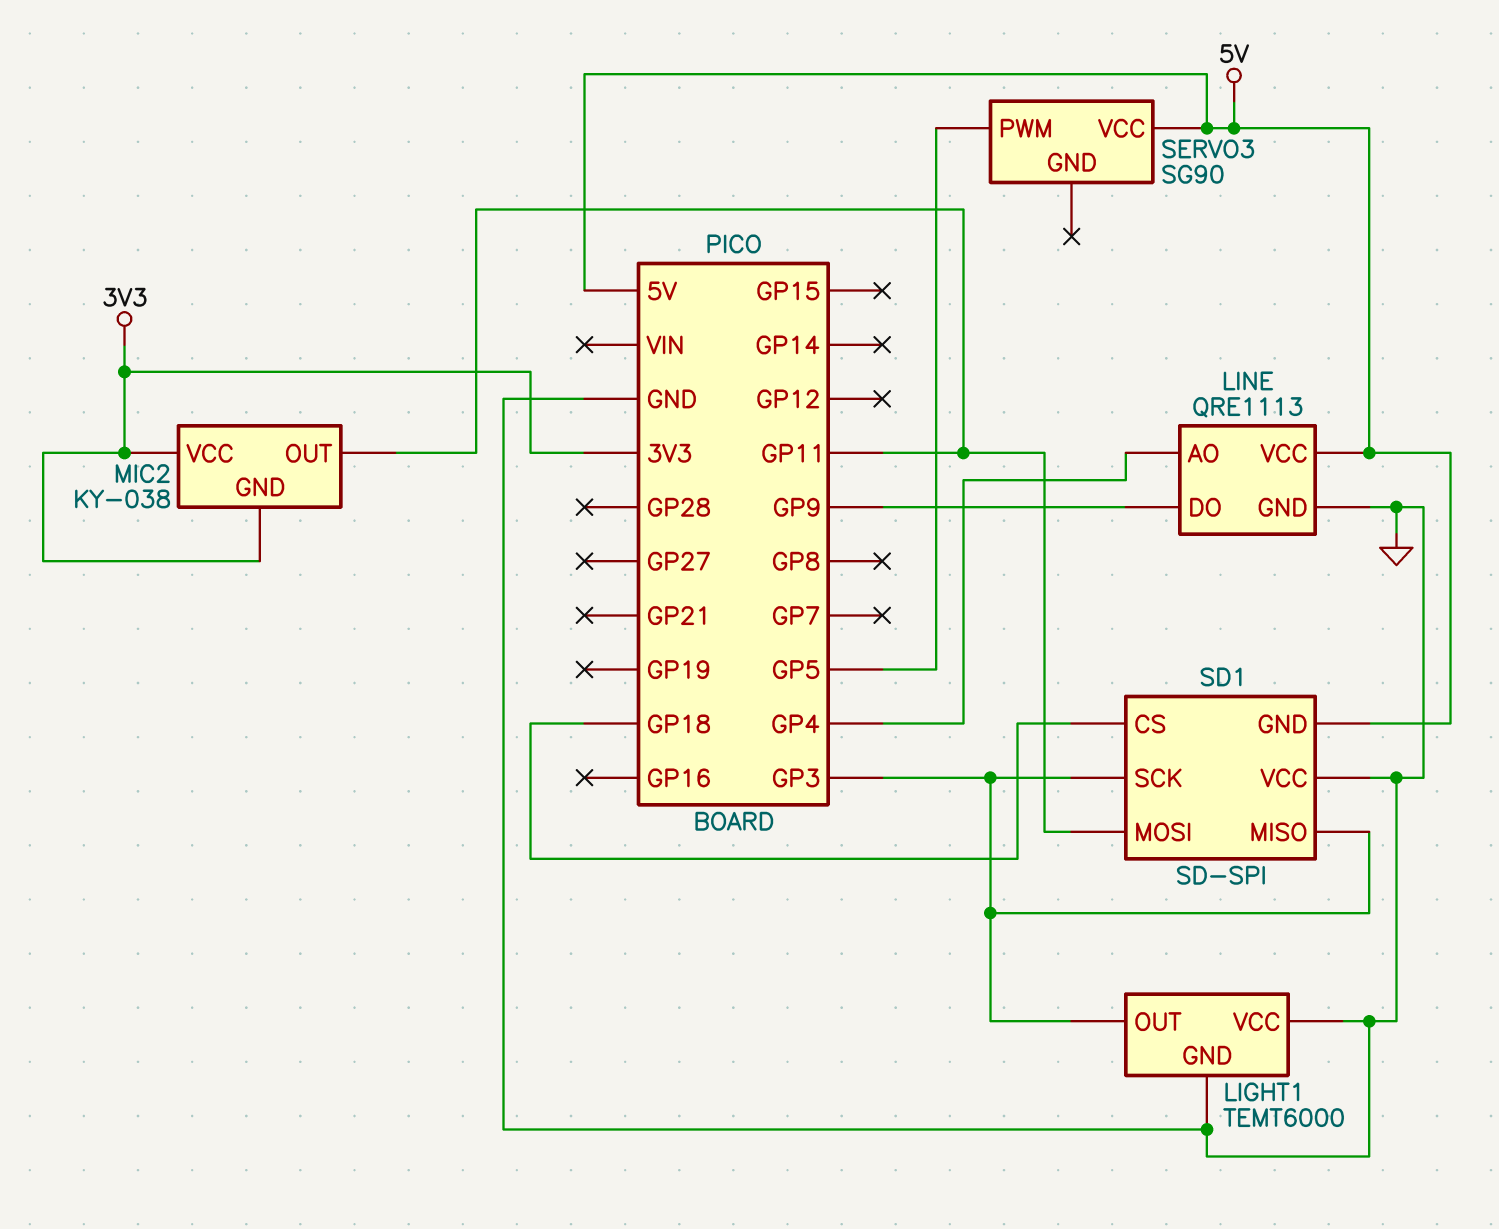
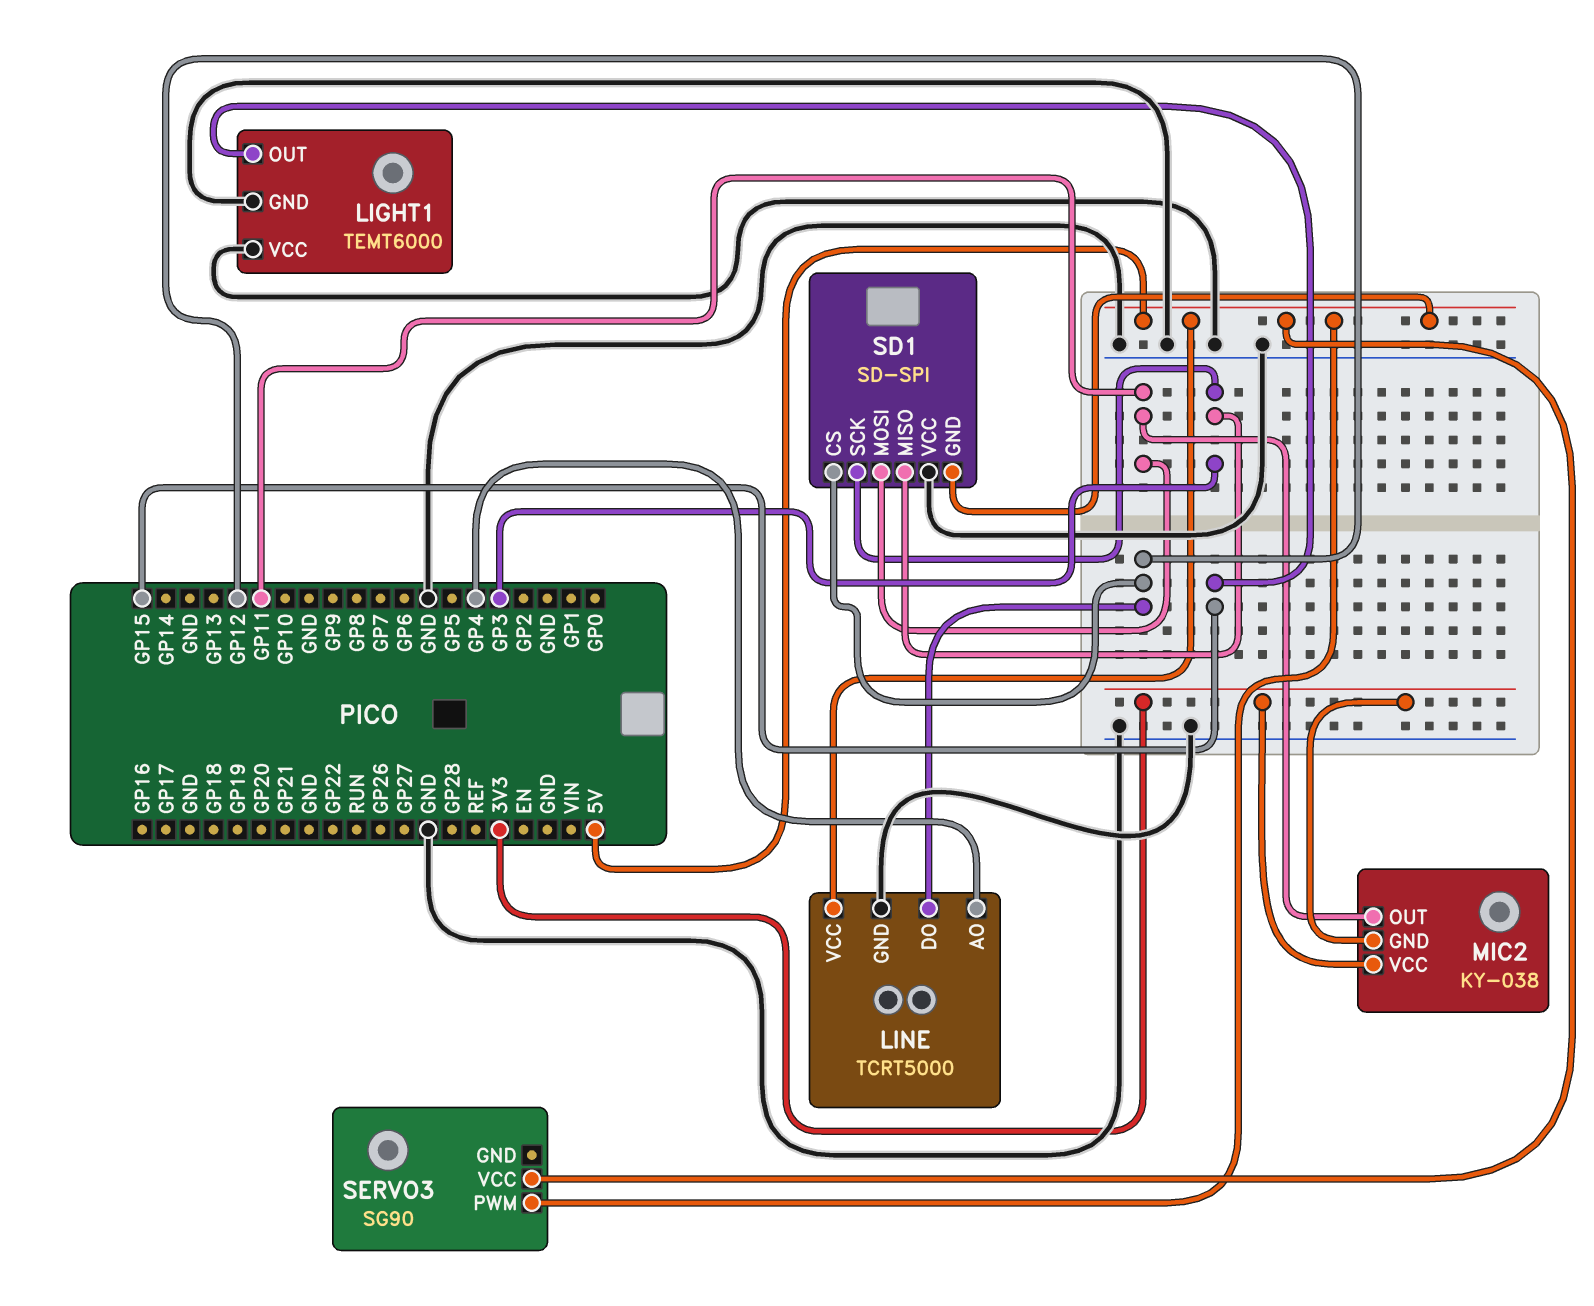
LIGHT1 pin OUT: GP3 -> GP15
LINE: QRE1113 -> TCRT5000
LINE pin DO: GP9 -> GP12
SD1 pin CS: GP18 -> GP12
SERVO3 pin PWM: GP5 -> 5V

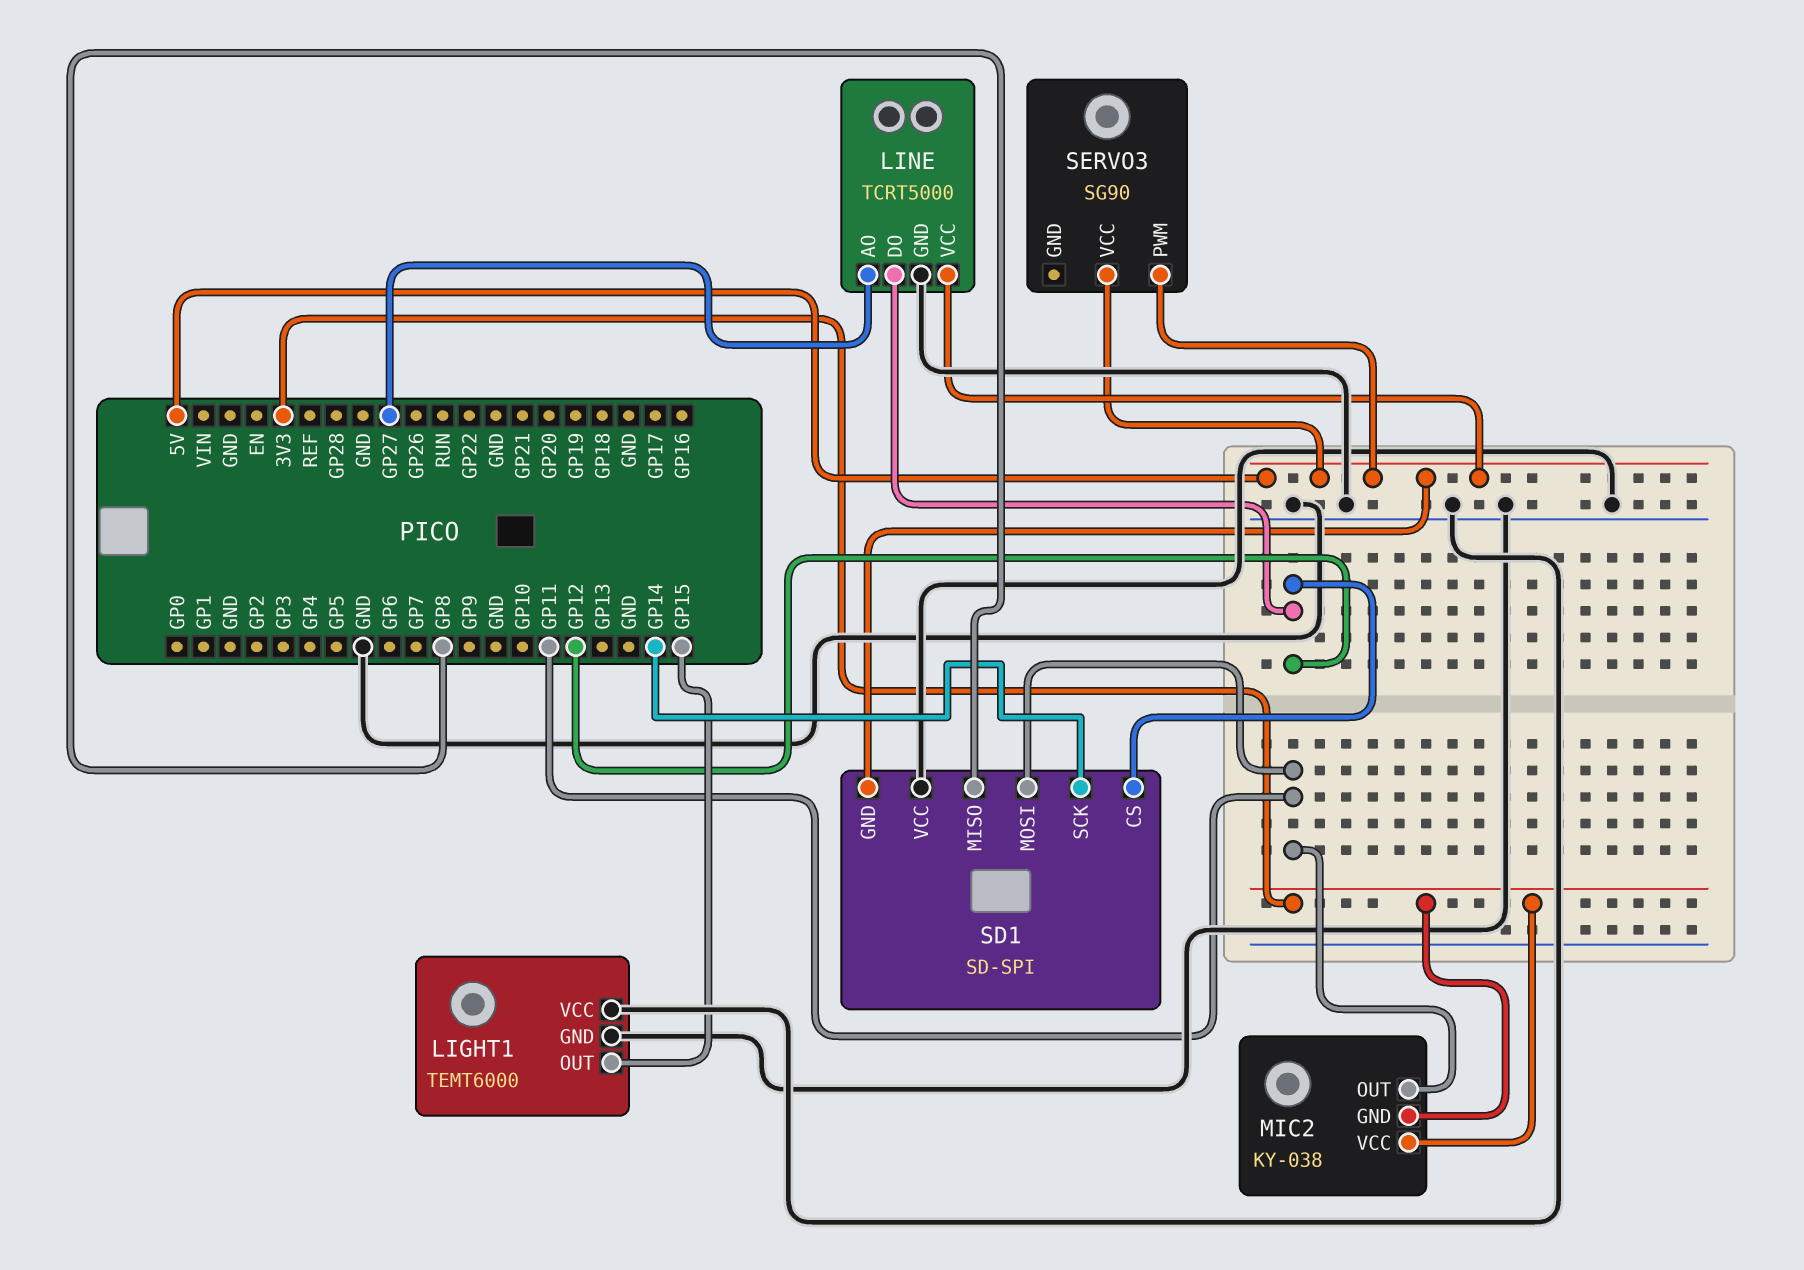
LINE pin AO: GP4 -> GP27
SD1 pin MISO: GP3 -> GP8
SD1 pin SCK: GP3 -> GP14

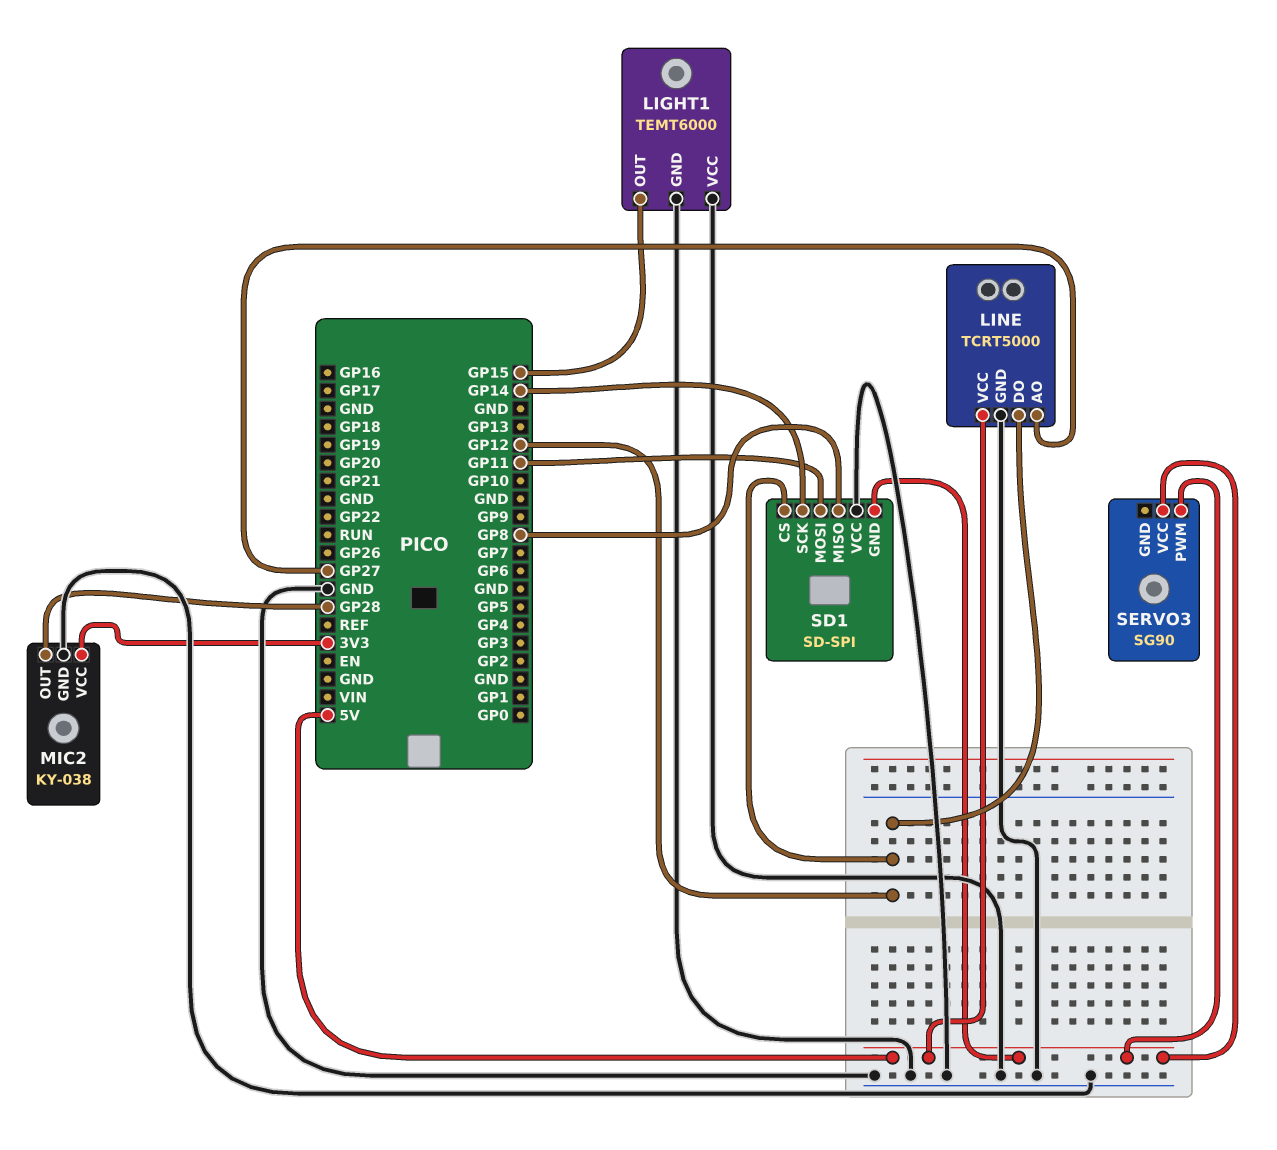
MIC2 pin GND: 3V3 -> GND
MIC2 pin OUT: GP11 -> GP28

